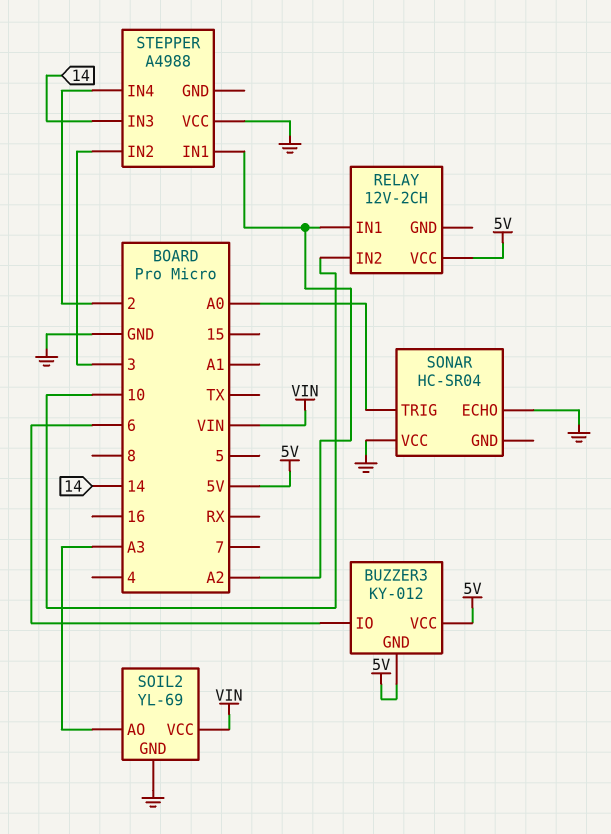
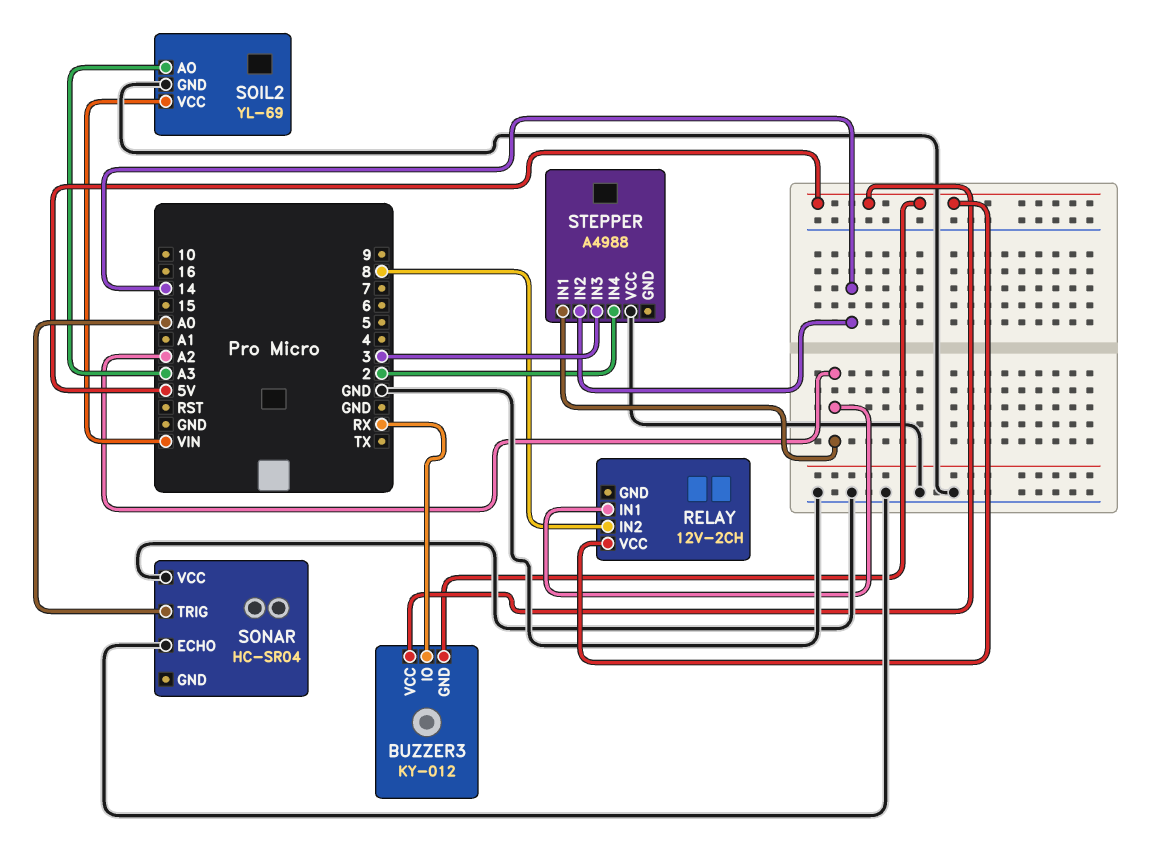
BUZZER3 pin IO: 6 -> RX
RELAY pin IN2: 10 -> 8
STEPPER pin IN2: 3 -> 14
STEPPER pin IN3: 14 -> 3

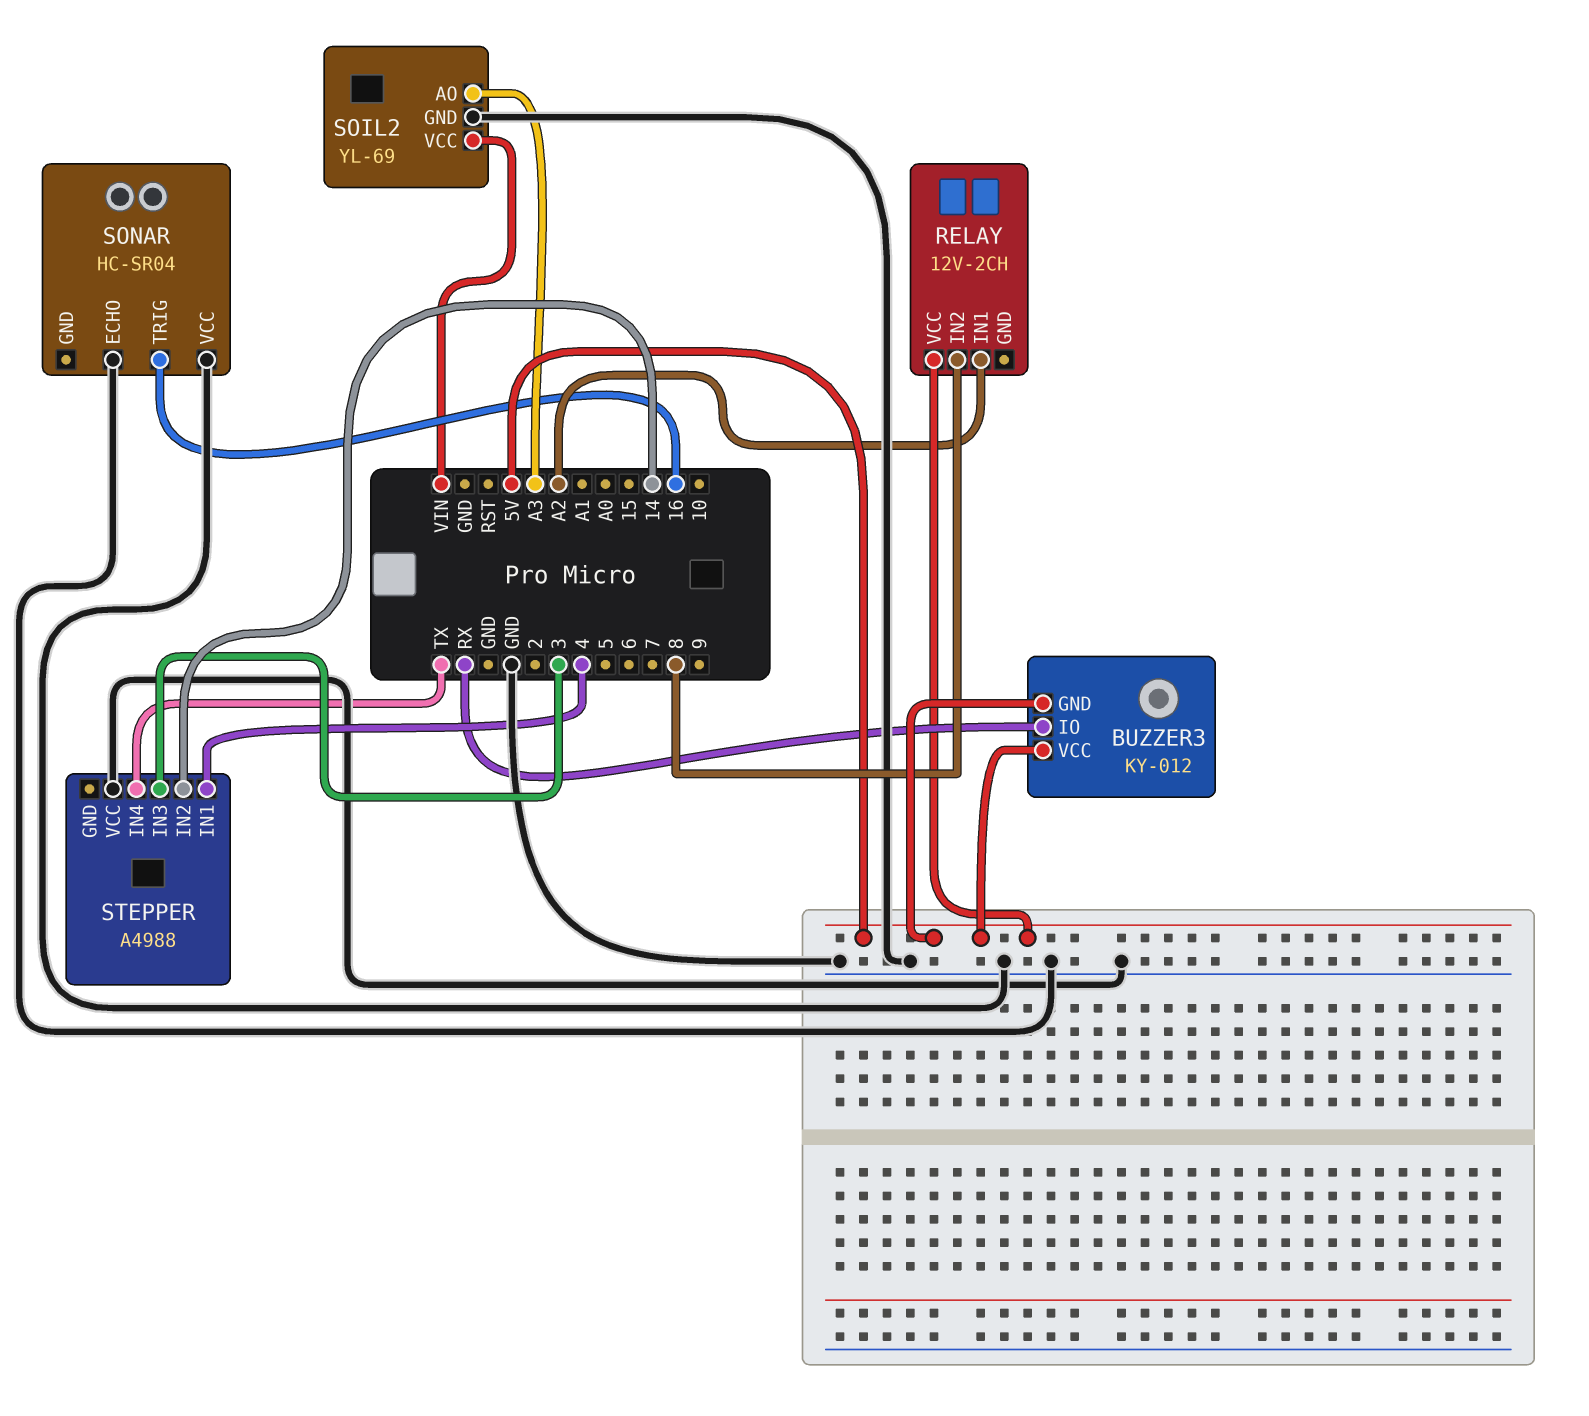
SONAR pin TRIG: A0 -> 16
STEPPER pin IN1: A2 -> 4
STEPPER pin IN4: 2 -> TX

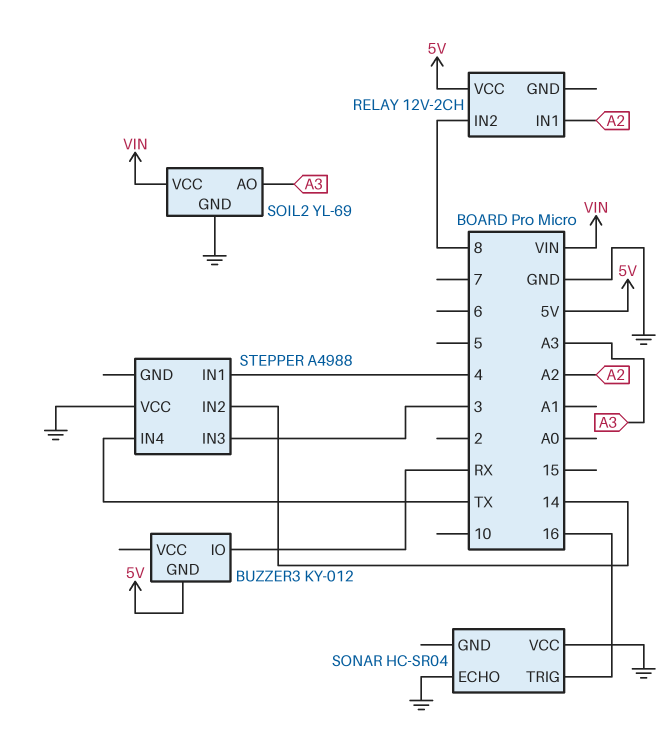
BUZZER3 pin VCC: 5V -> none

